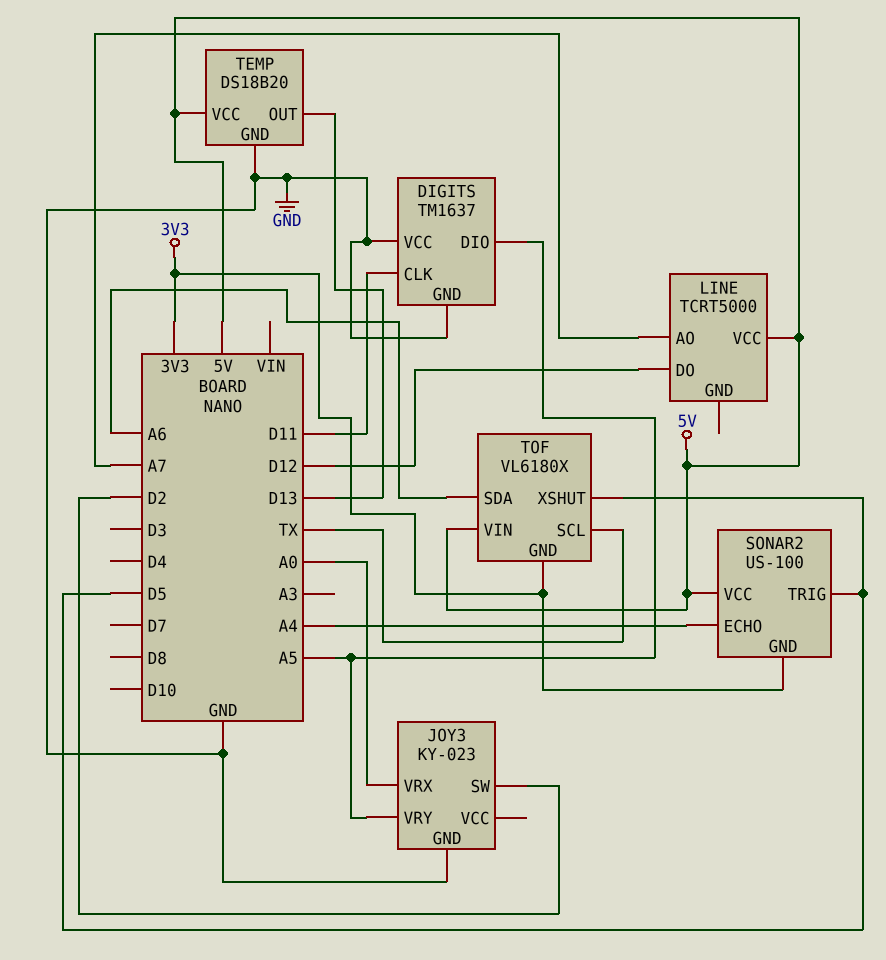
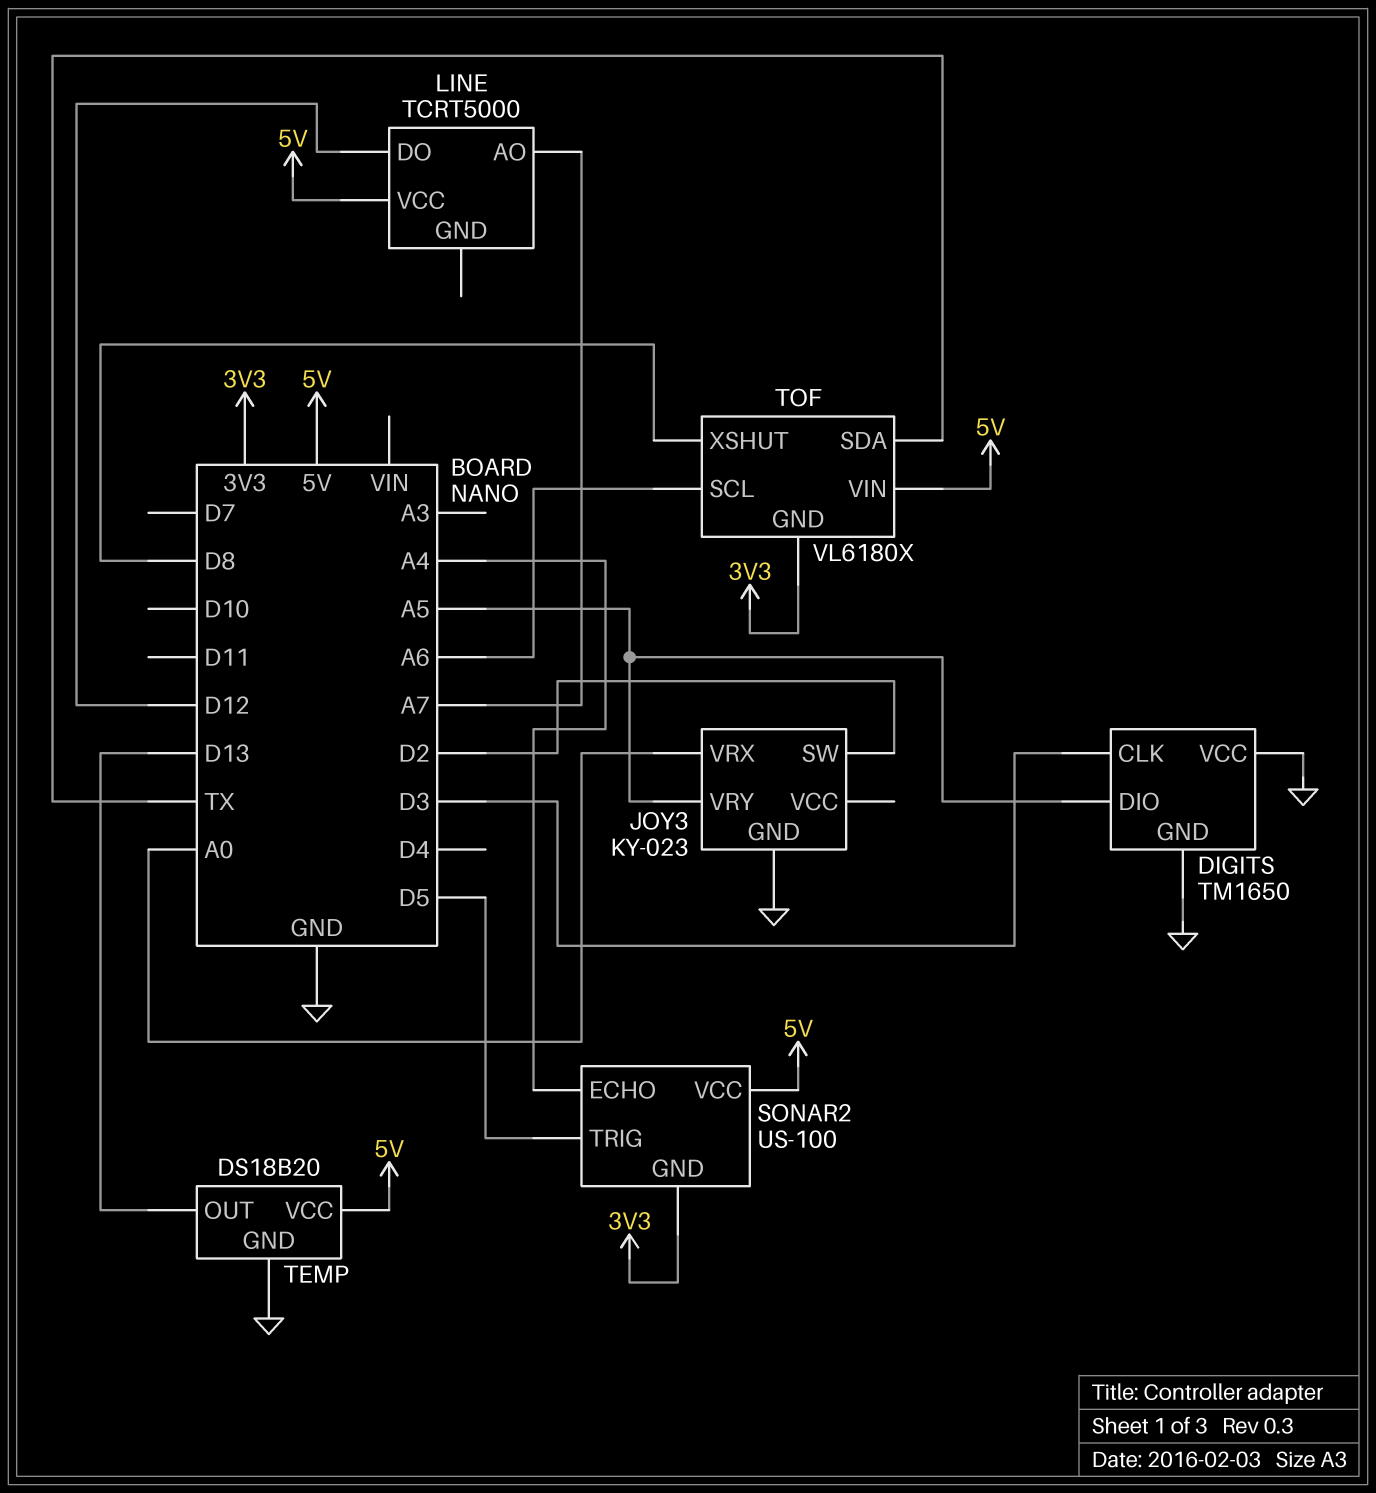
DIGITS: TM1637 -> TM1650
DIGITS pin CLK: D11 -> D3
TOF pin SCL: TX -> A6
TOF pin SDA: A6 -> TX
TOF pin XSHUT: D5 -> D8

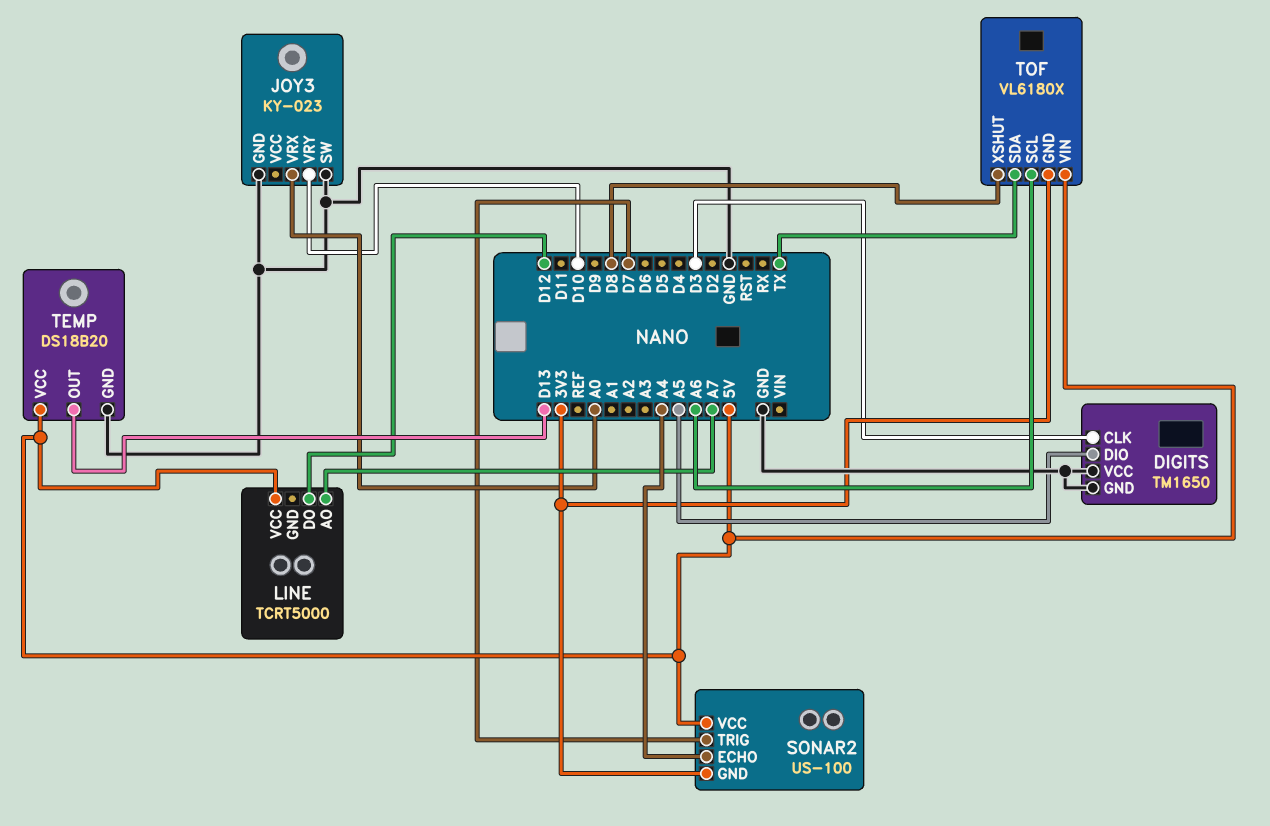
JOY3 pin SW: D2 -> GND
JOY3 pin VRY: A5 -> D10
SONAR2 pin TRIG: D5 -> D7

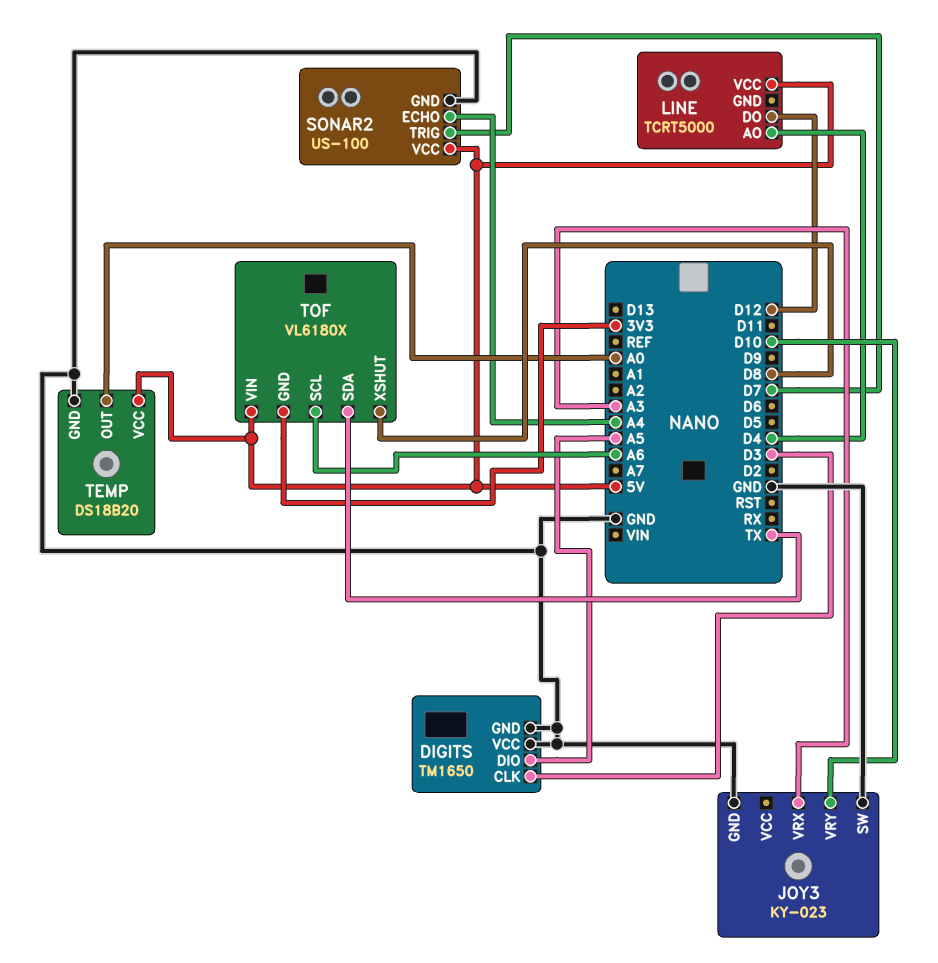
JOY3 pin VRX: A0 -> A3
LINE pin AO: A7 -> D4
SONAR2 pin GND: 3V3 -> GND
TEMP pin OUT: D13 -> A0

